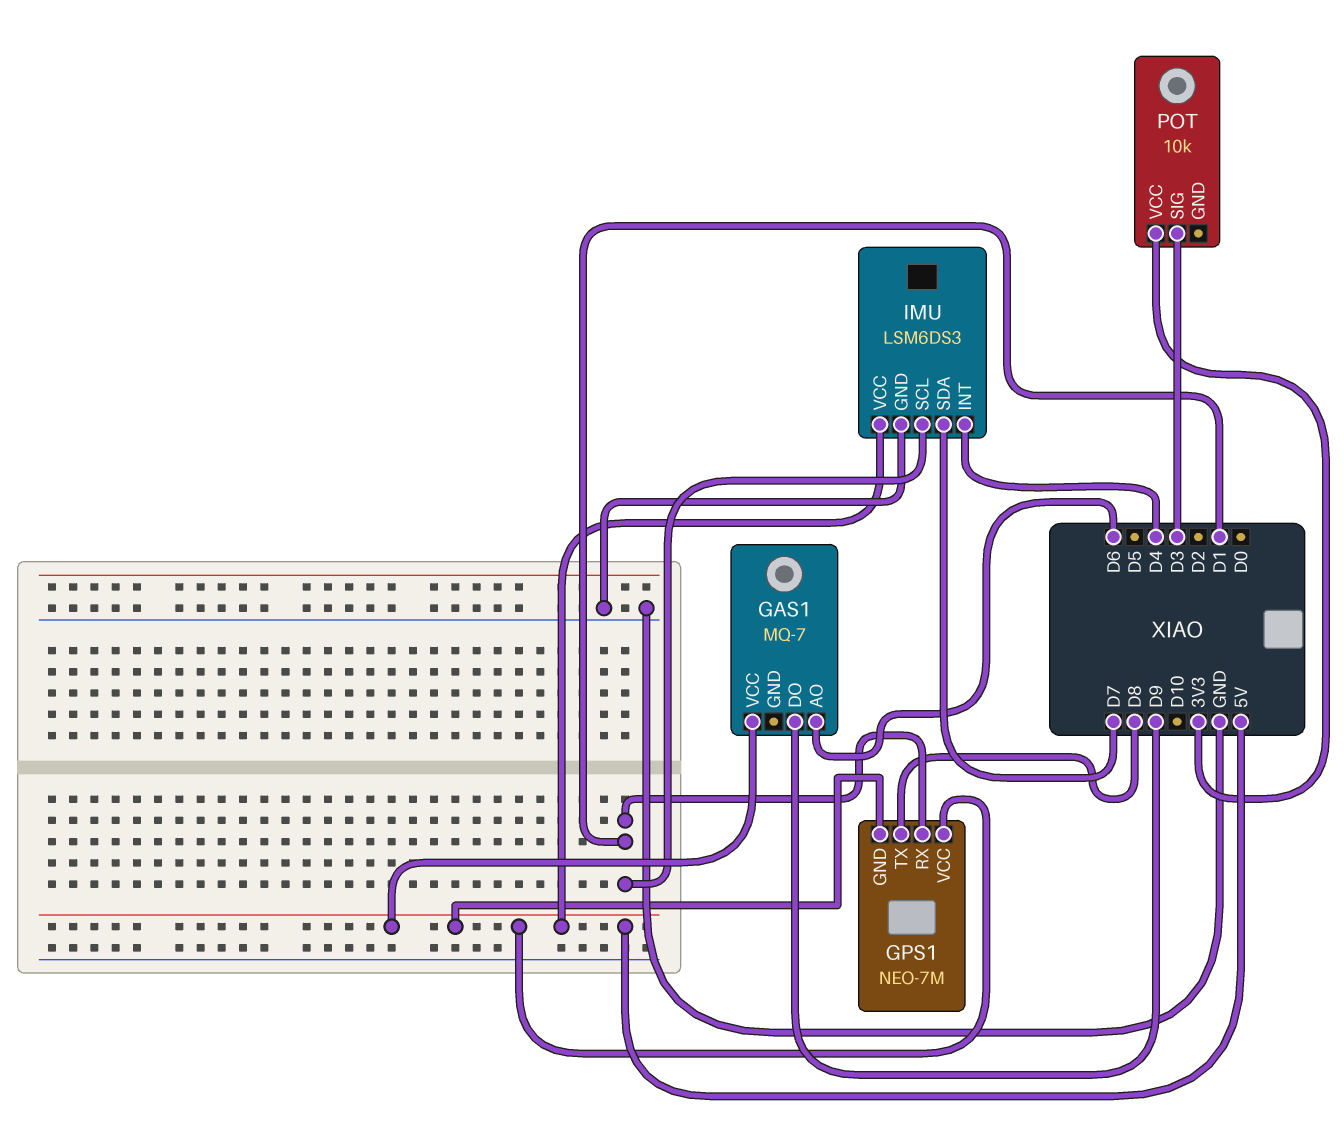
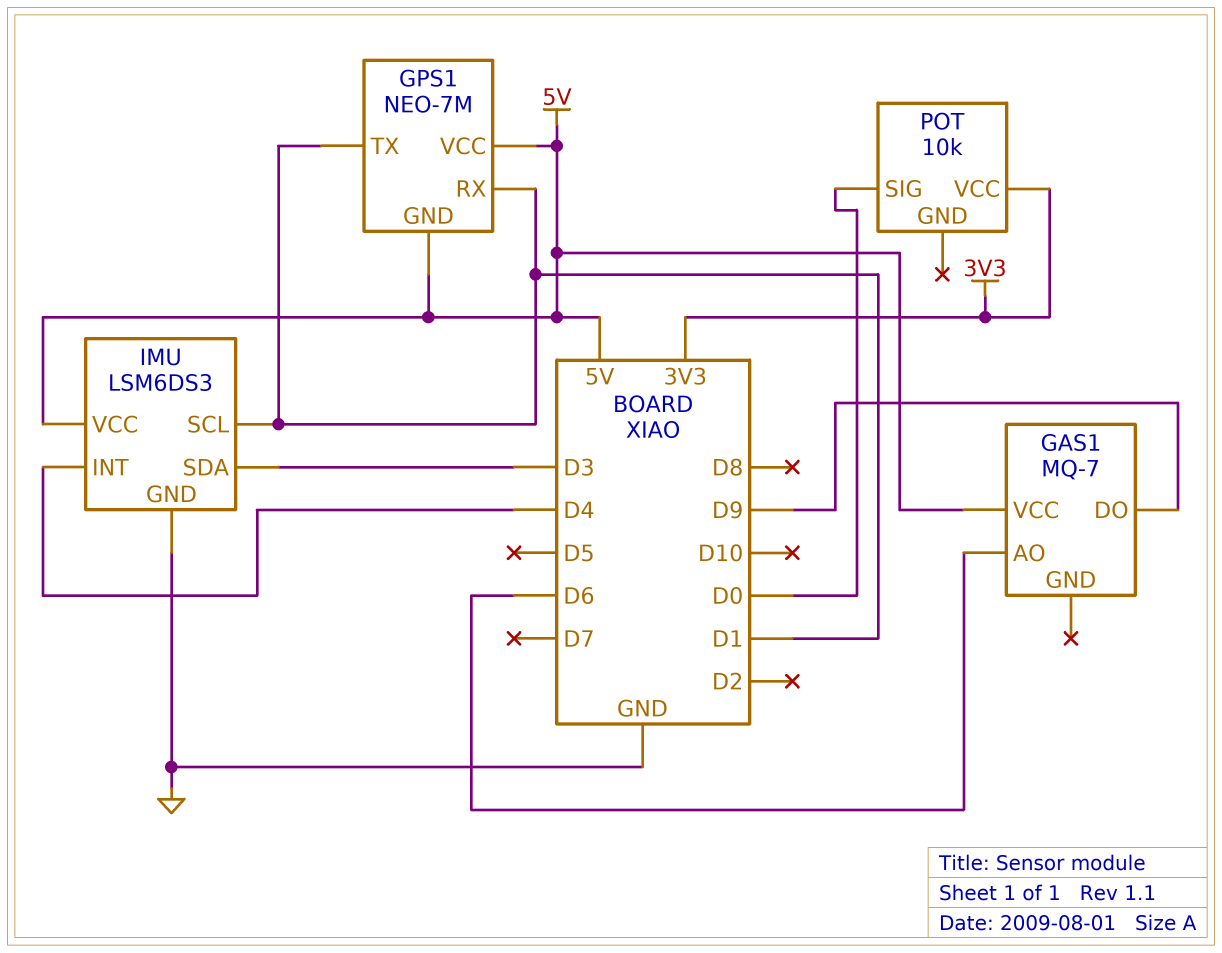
GPS1 pin TX: D8 -> D1
IMU pin SDA: D7 -> D3
POT pin SIG: D3 -> D0

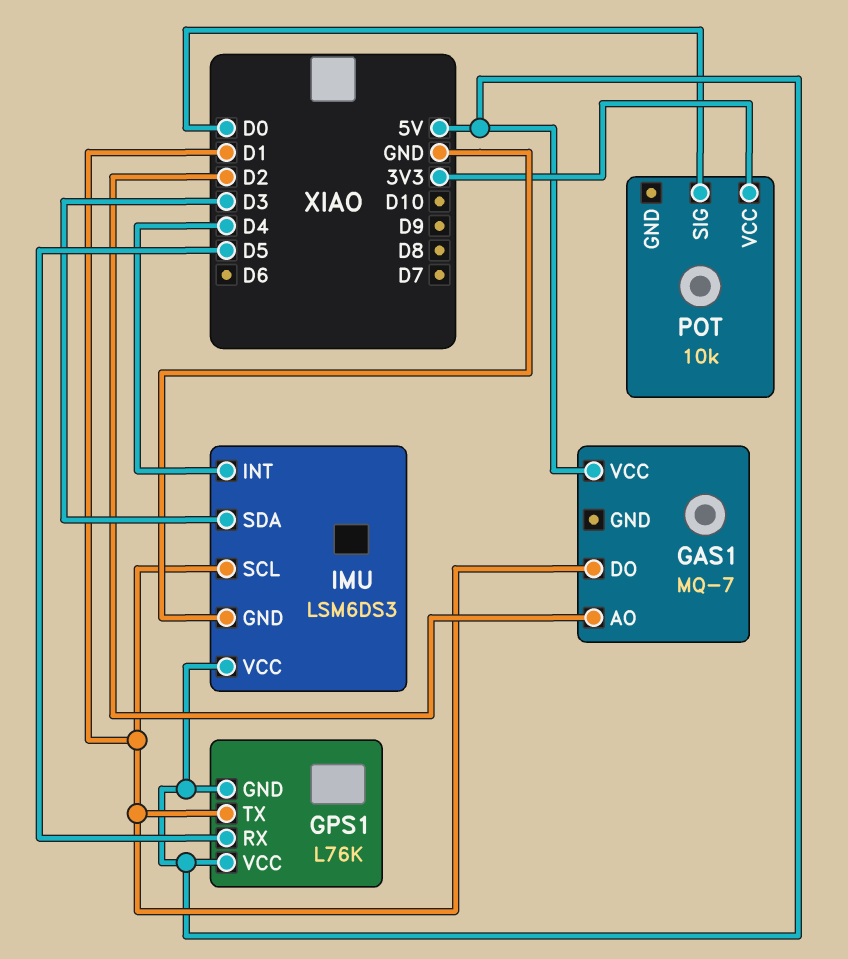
GAS1 pin AO: D6 -> D2
GAS1 pin DO: D9 -> D1
GPS1: NEO-7M -> L76K
GPS1 pin RX: D1 -> D5

